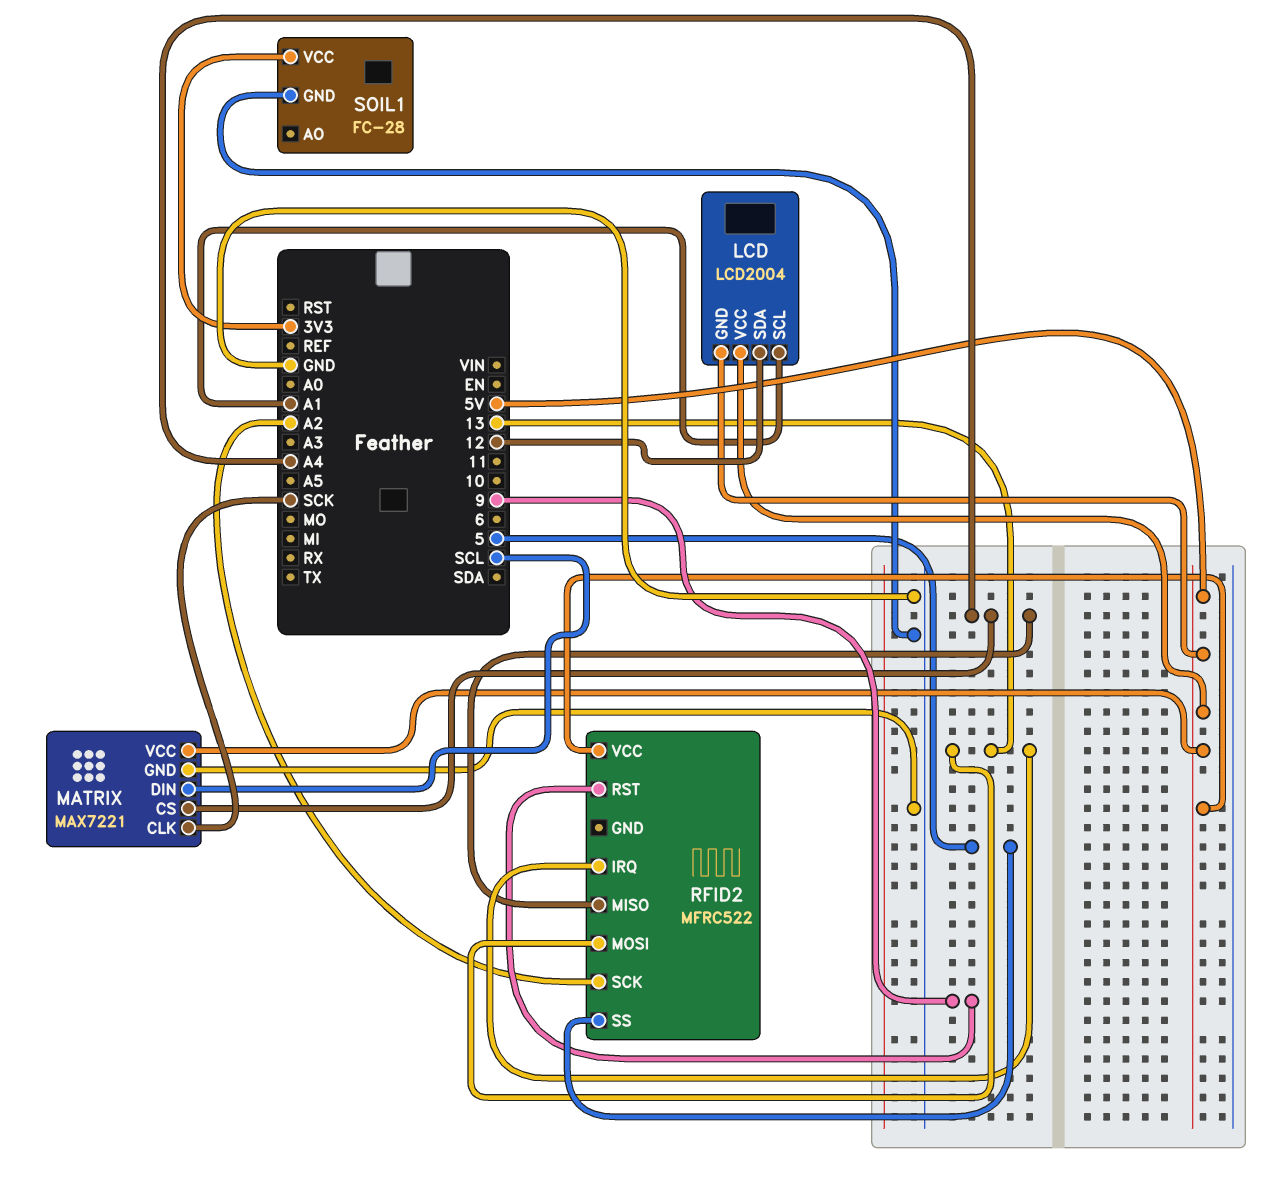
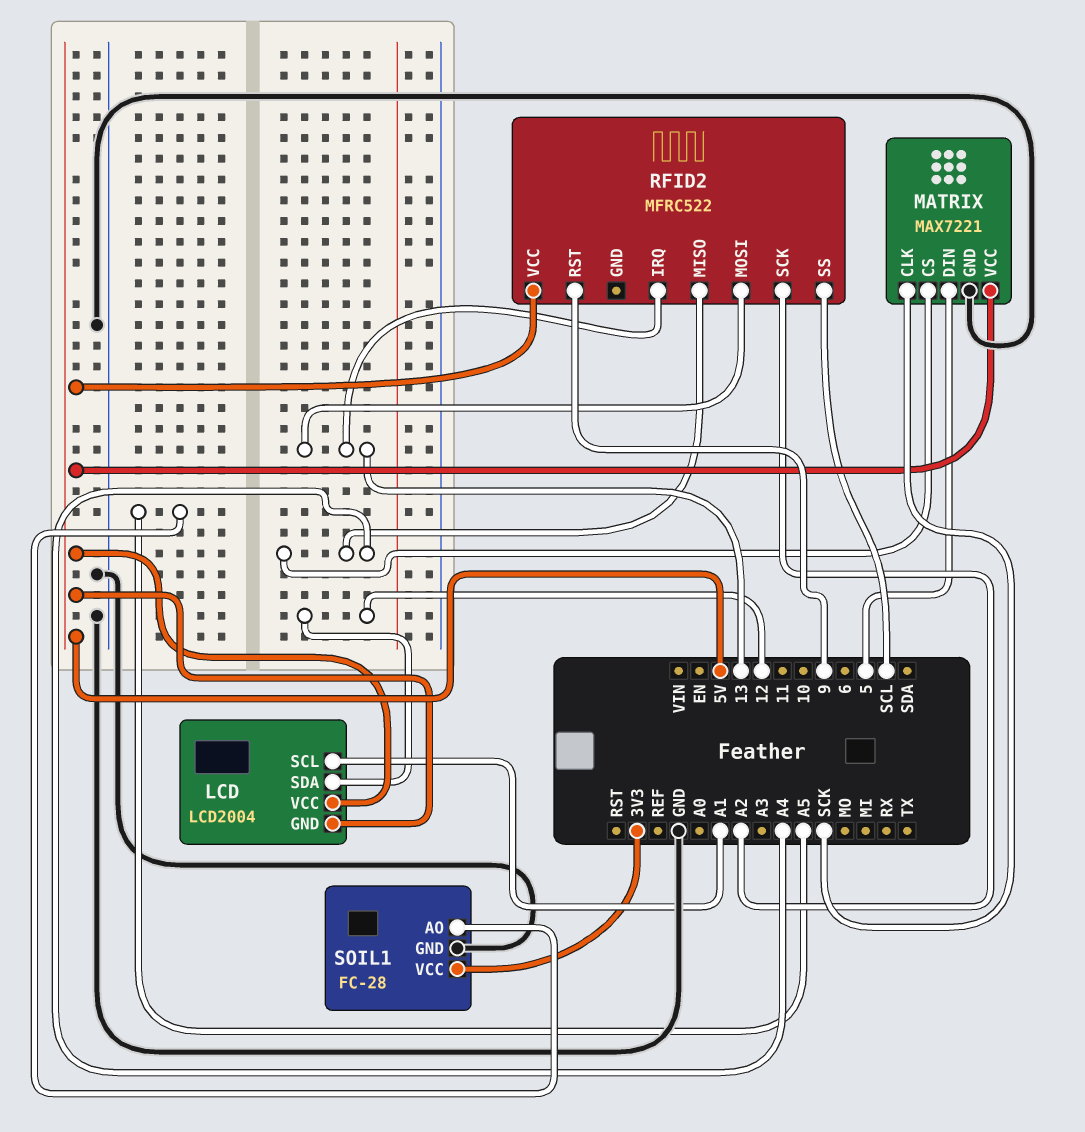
MATRIX pin DIN: SCL -> 5
RFID2 pin SS: 5 -> SCL
SOIL1 pin AO: none -> A5

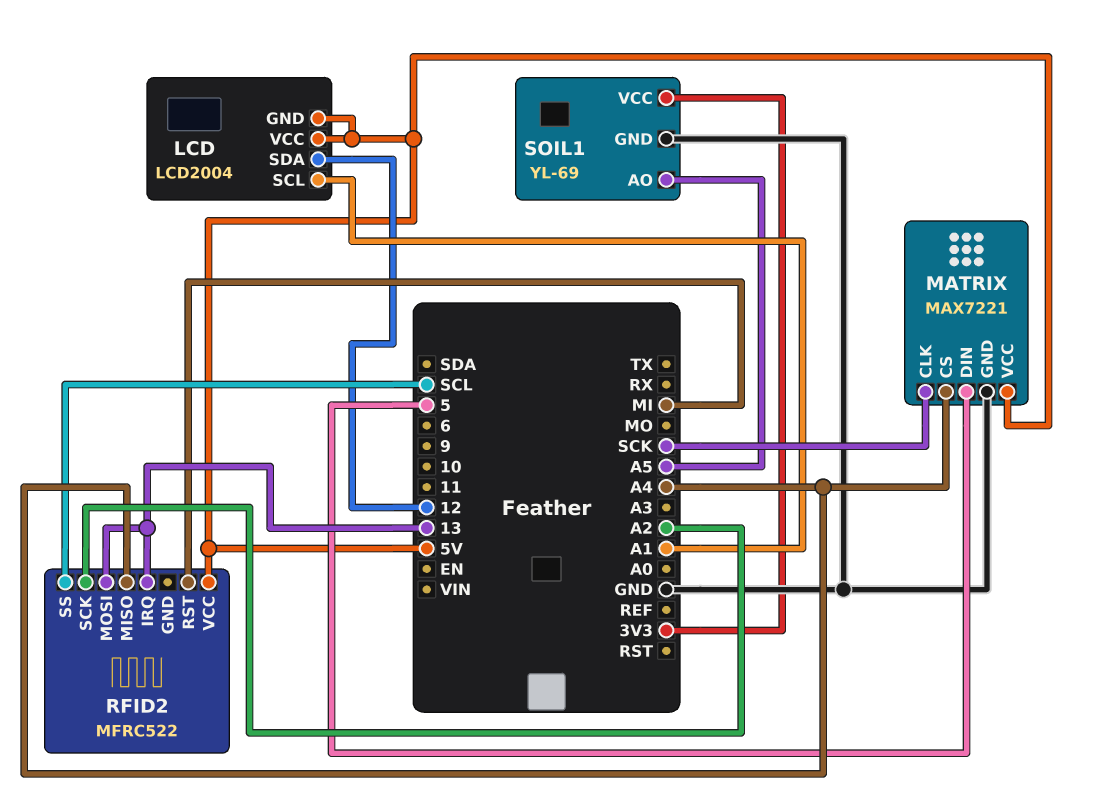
RFID2 pin RST: 9 -> MI
SOIL1: FC-28 -> YL-69

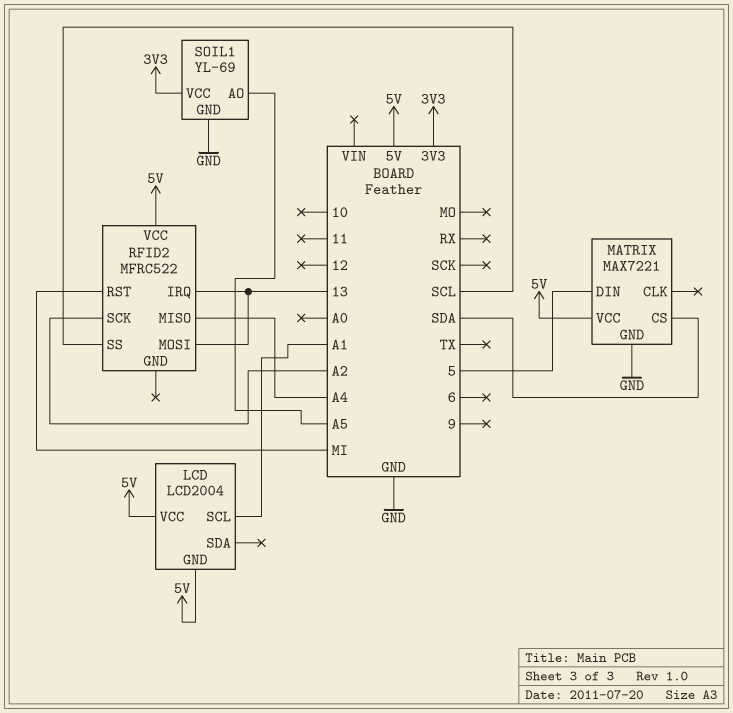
LCD pin SDA: 12 -> none
MATRIX pin CLK: SCK -> none
MATRIX pin CS: A4 -> SDA

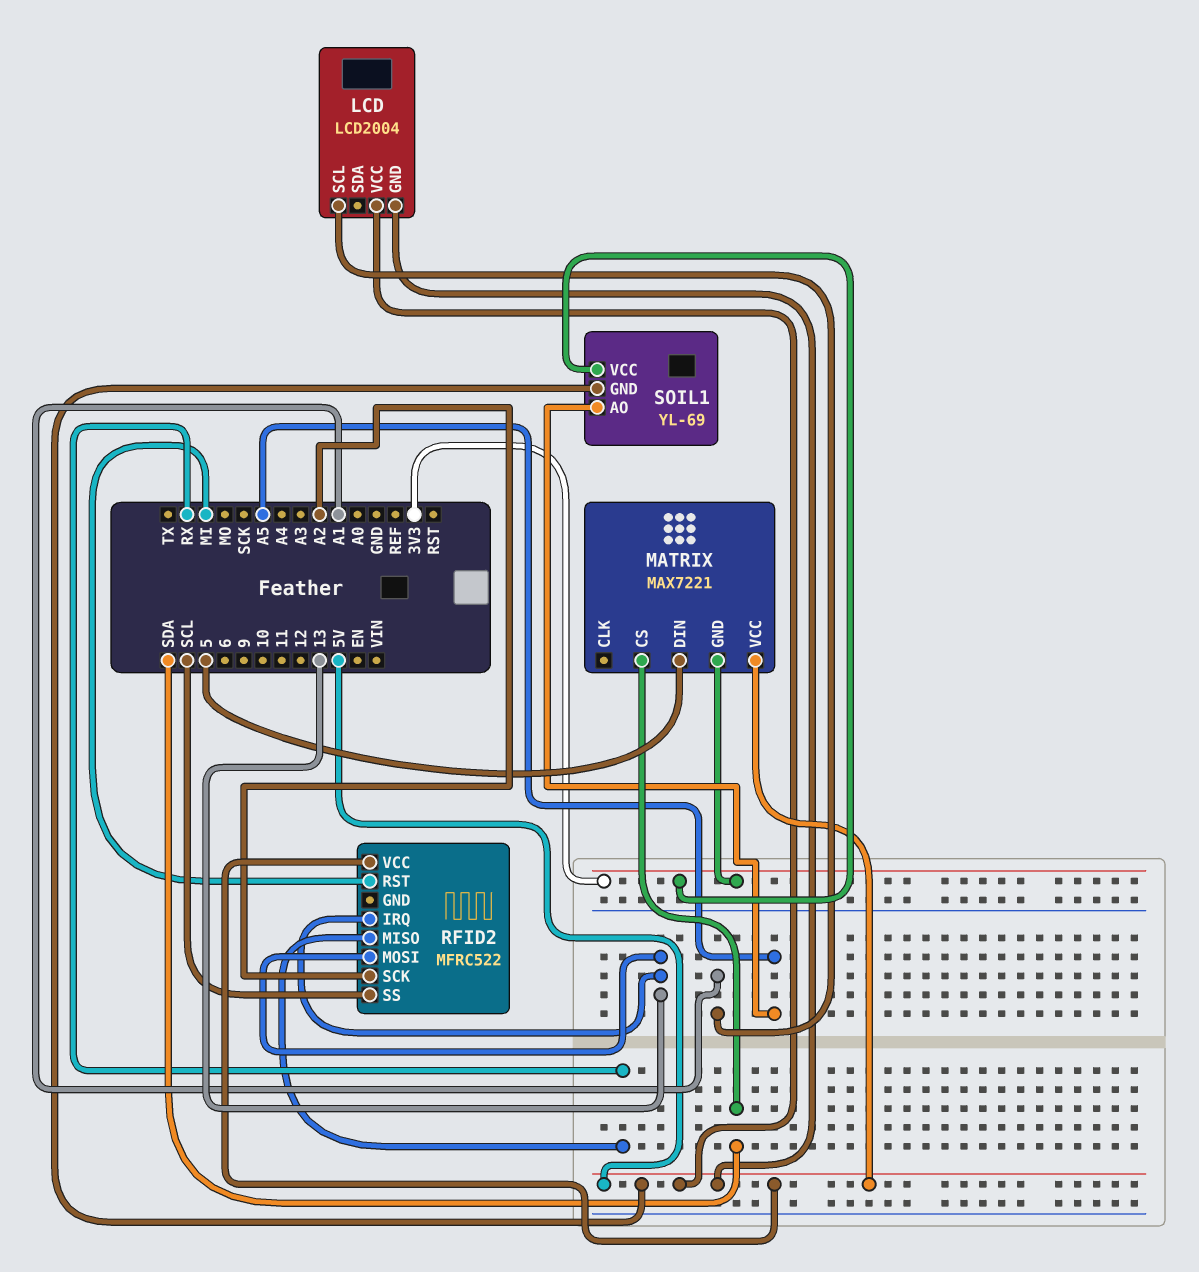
MATRIX pin GND: GND -> 3V3
RFID2 pin MISO: A4 -> RX
SOIL1 pin GND: GND -> 5V

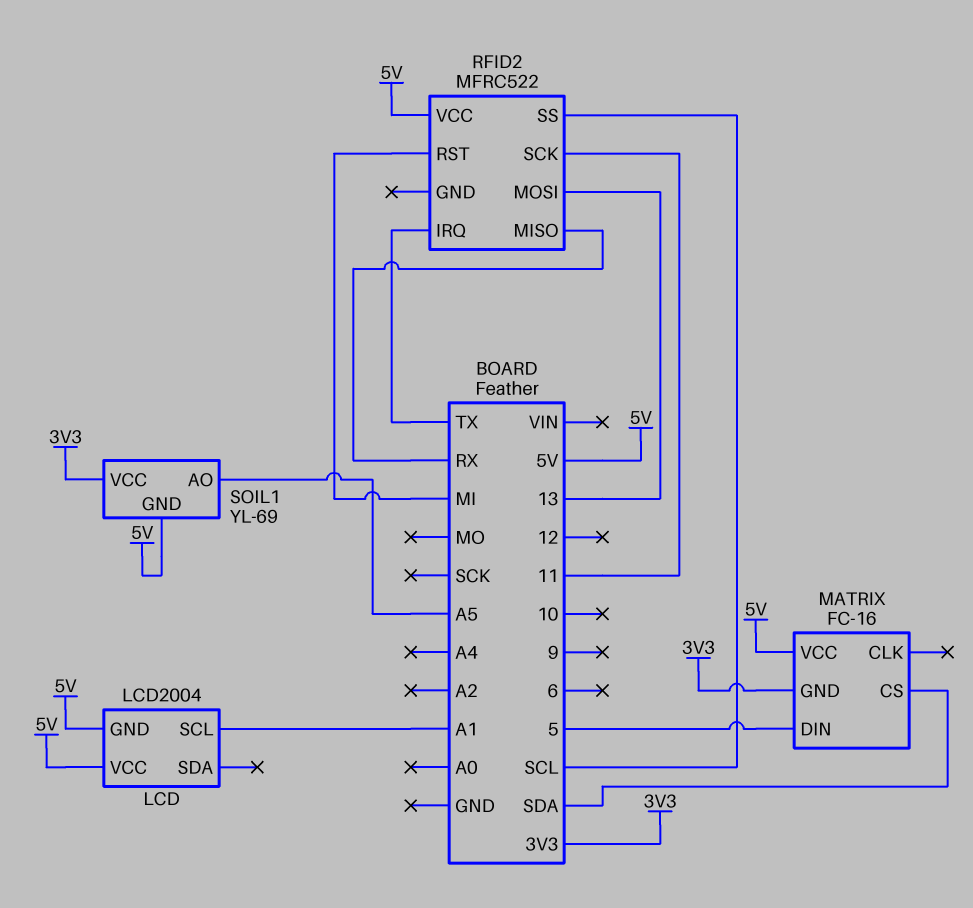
MATRIX: MAX7221 -> FC-16
RFID2 pin IRQ: 13 -> TX
RFID2 pin SCK: A2 -> 11

